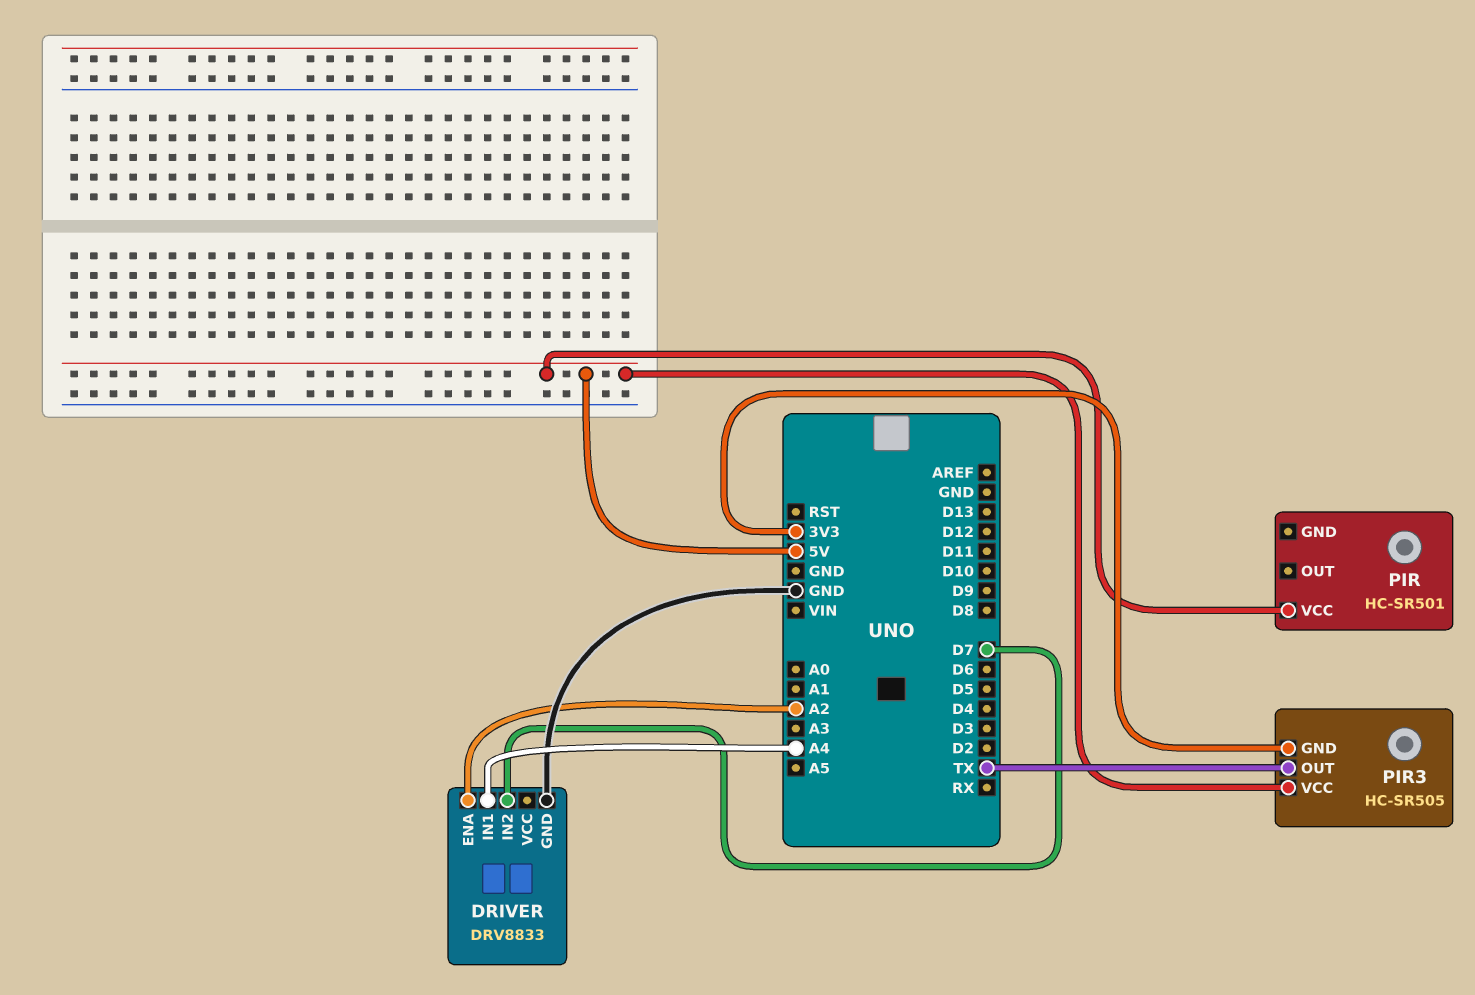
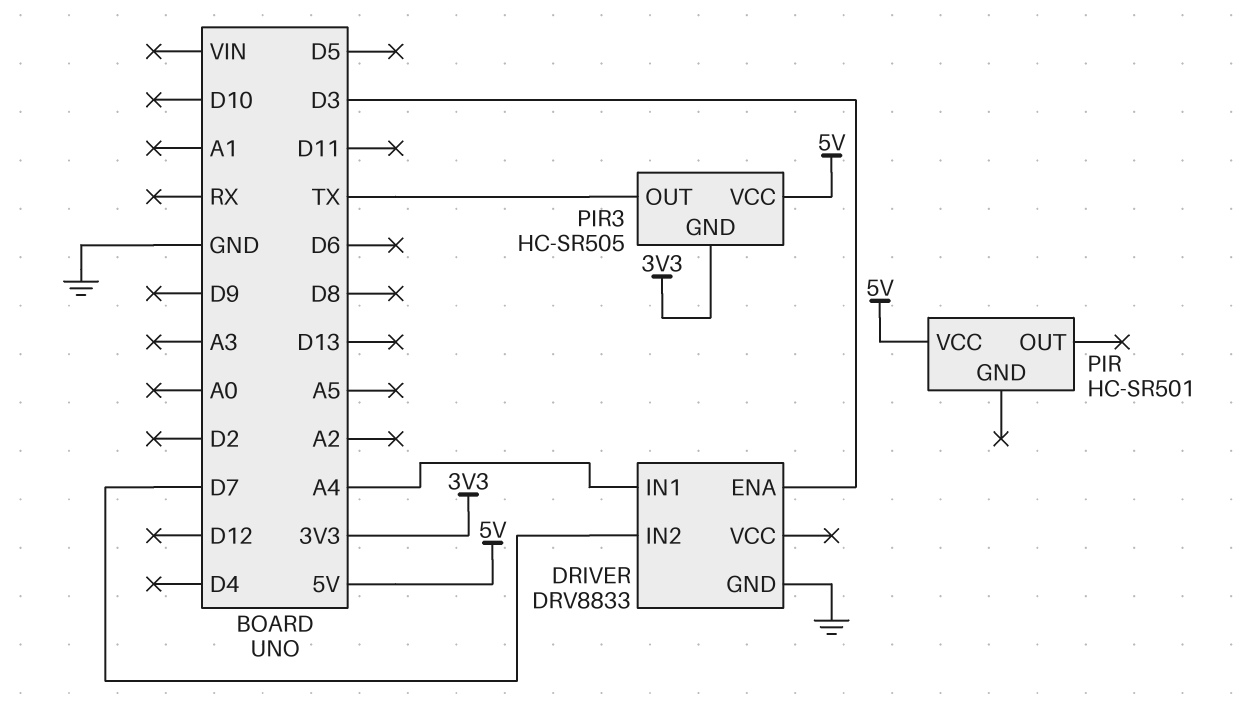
DRIVER pin ENA: A2 -> D3

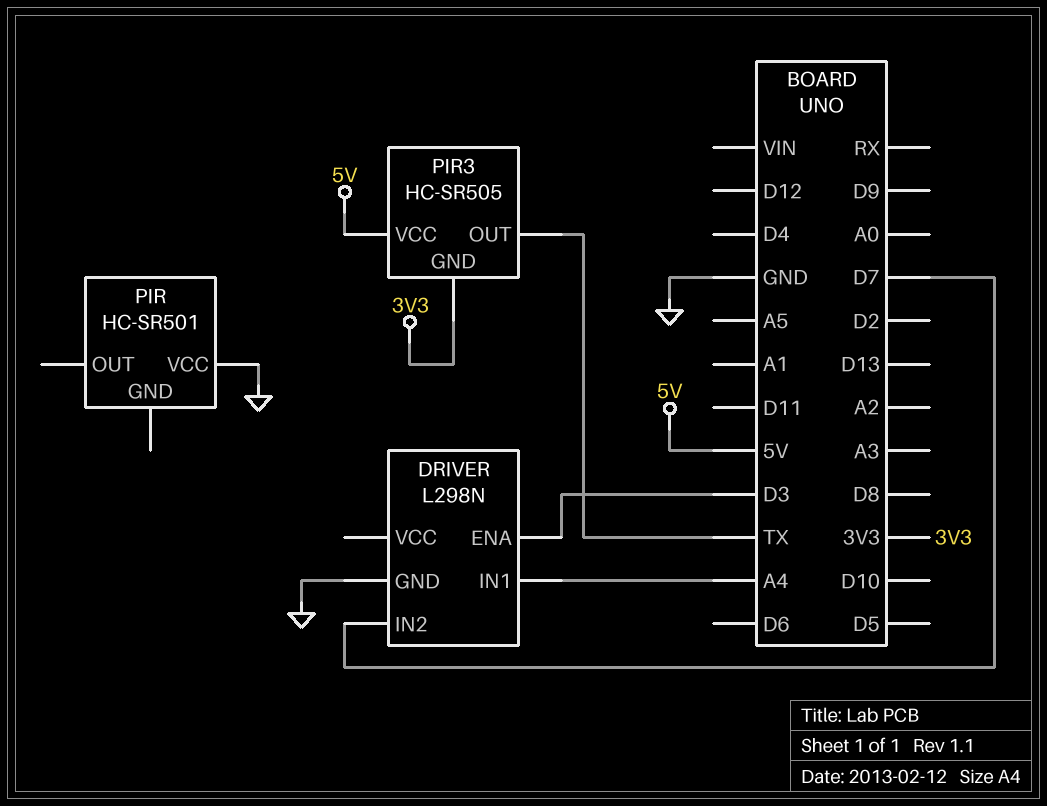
DRIVER: DRV8833 -> L298N
PIR pin VCC: 5V -> GND

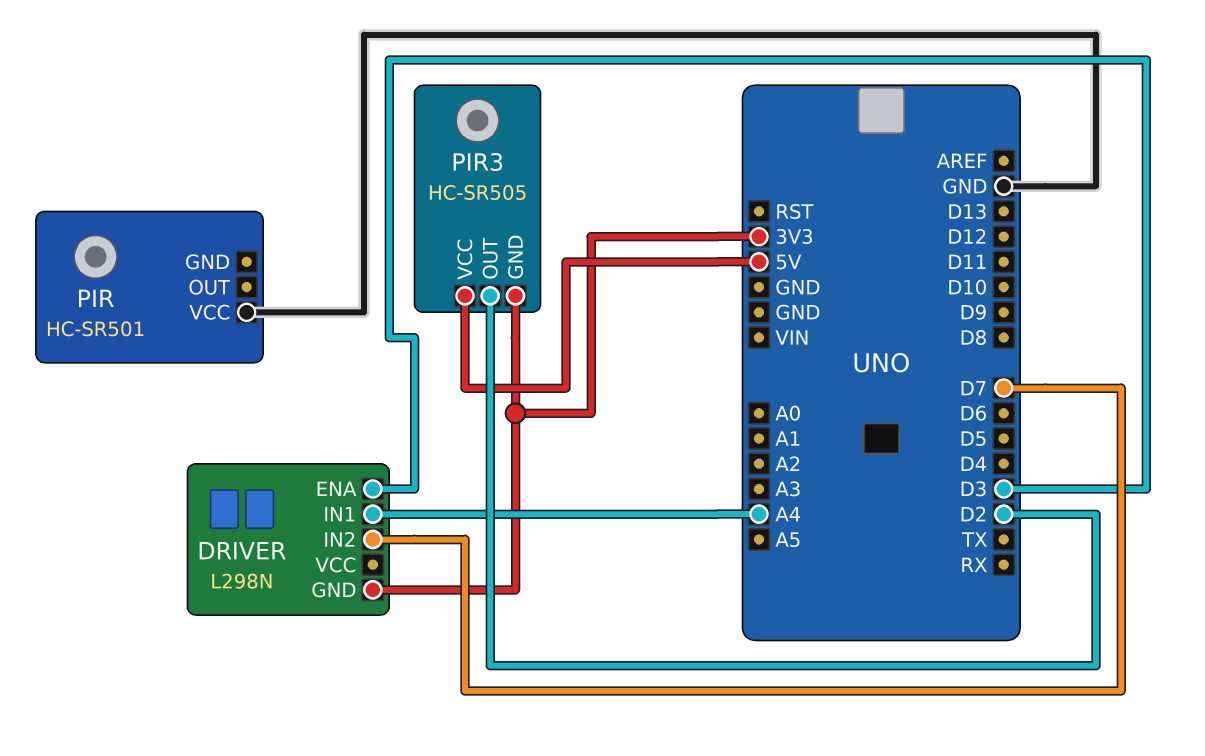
DRIVER pin GND: GND -> 3V3
PIR3 pin OUT: TX -> D2

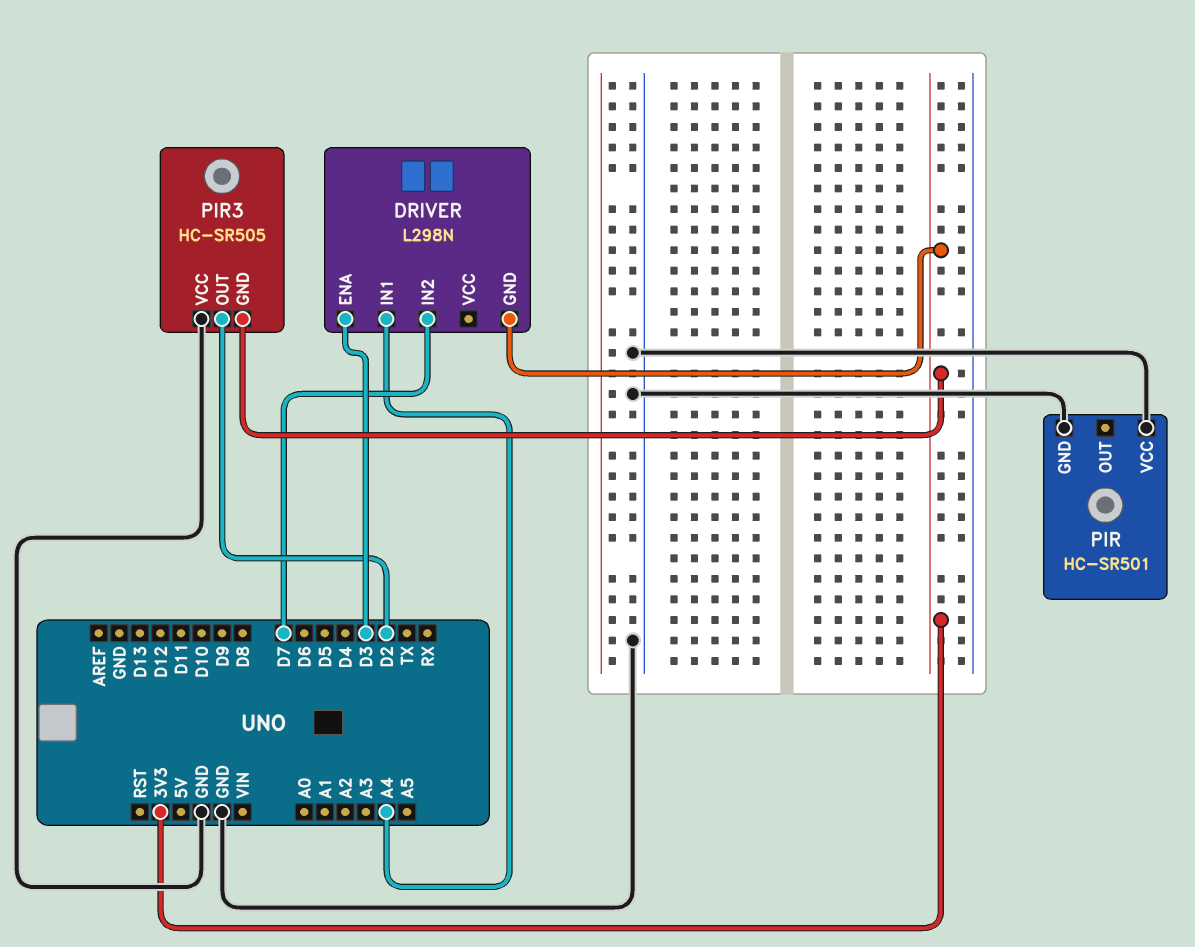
PIR pin GND: none -> GND
PIR3 pin VCC: 5V -> GND

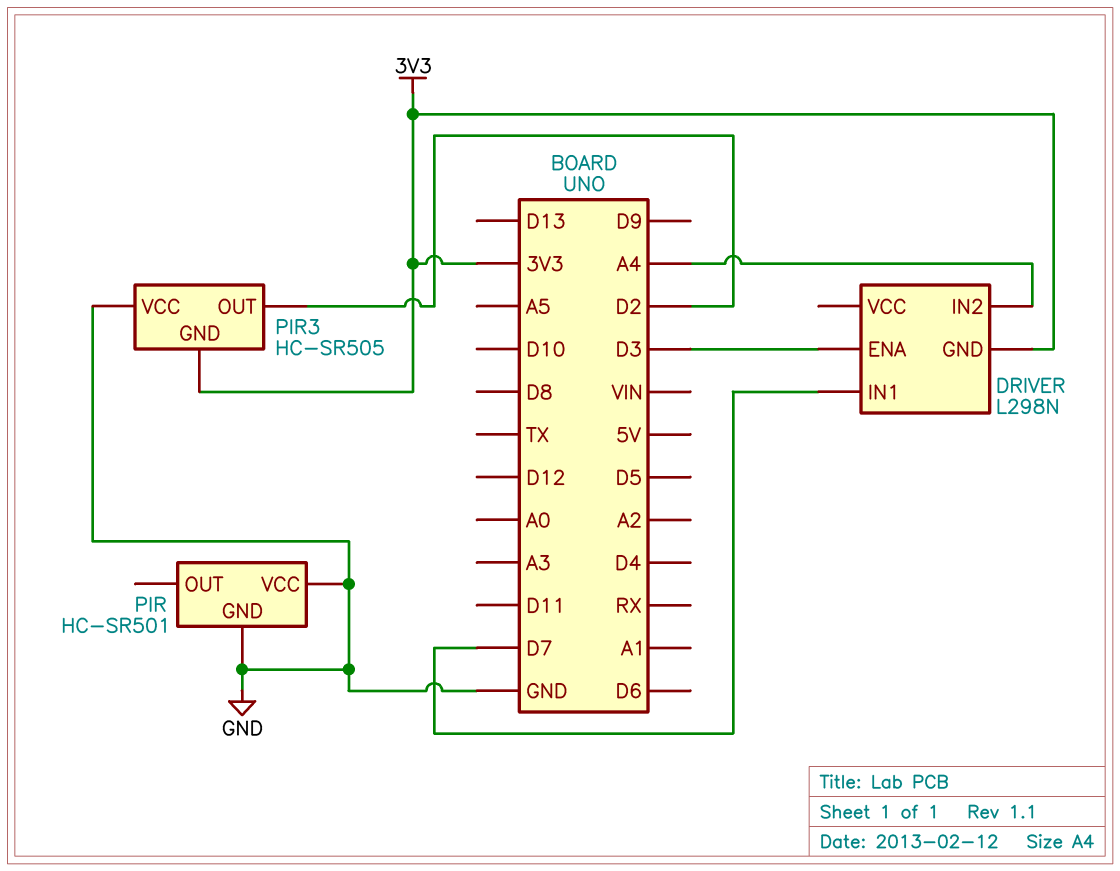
DRIVER pin IN1: A4 -> D7
DRIVER pin IN2: D7 -> A4

